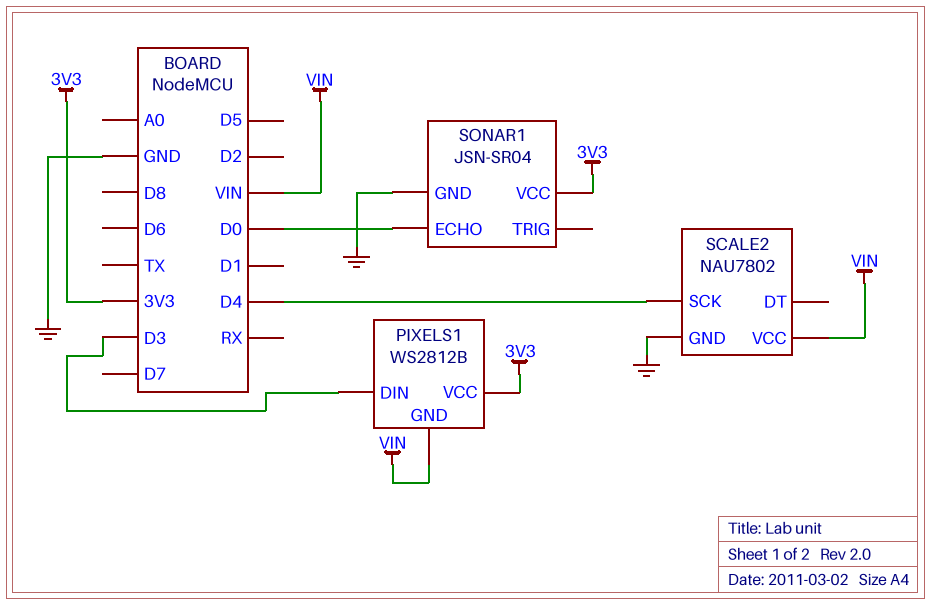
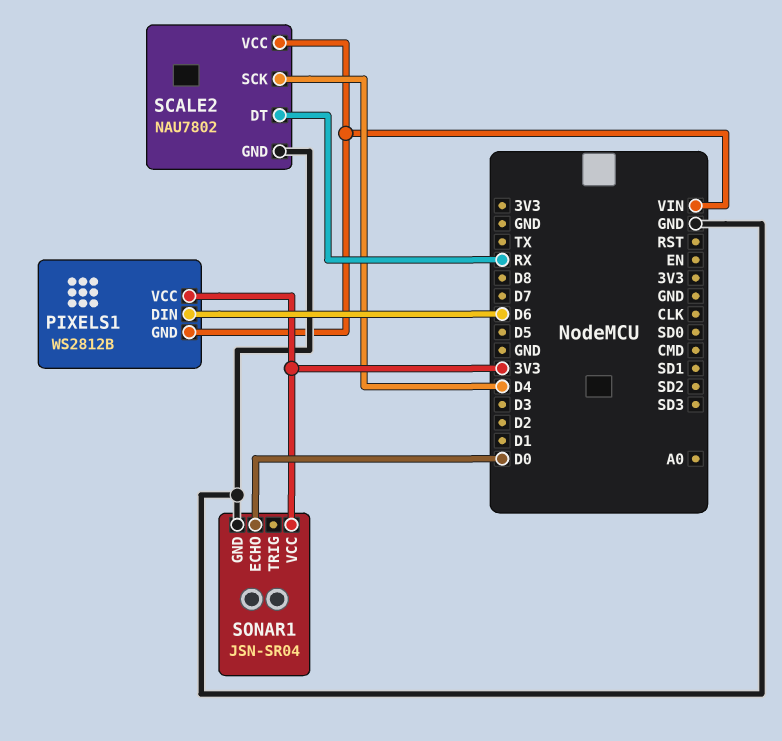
PIXELS1 pin DIN: D3 -> D6
SCALE2 pin DT: none -> RX

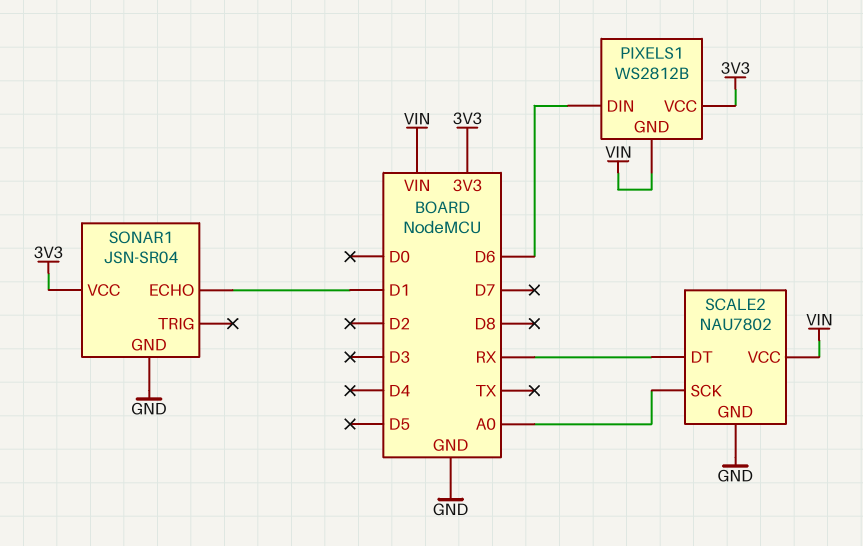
SCALE2 pin SCK: D4 -> A0
SONAR1 pin ECHO: D0 -> D1

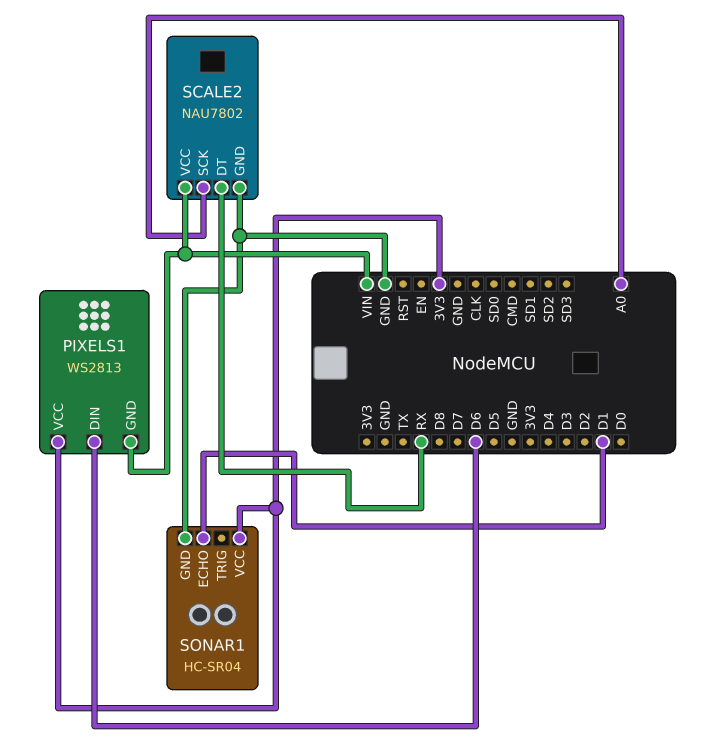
PIXELS1: WS2812B -> WS2813
SONAR1: JSN-SR04 -> HC-SR04

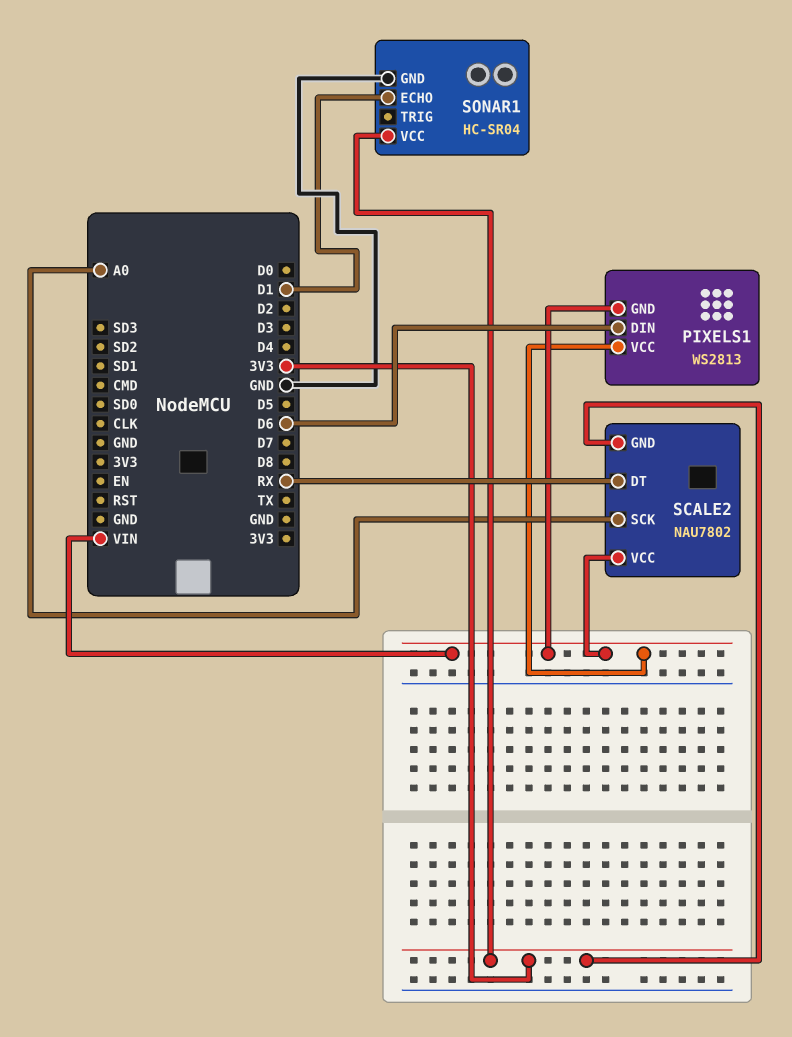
PIXELS1 pin VCC: 3V3 -> VIN
SCALE2 pin GND: GND -> 3V3

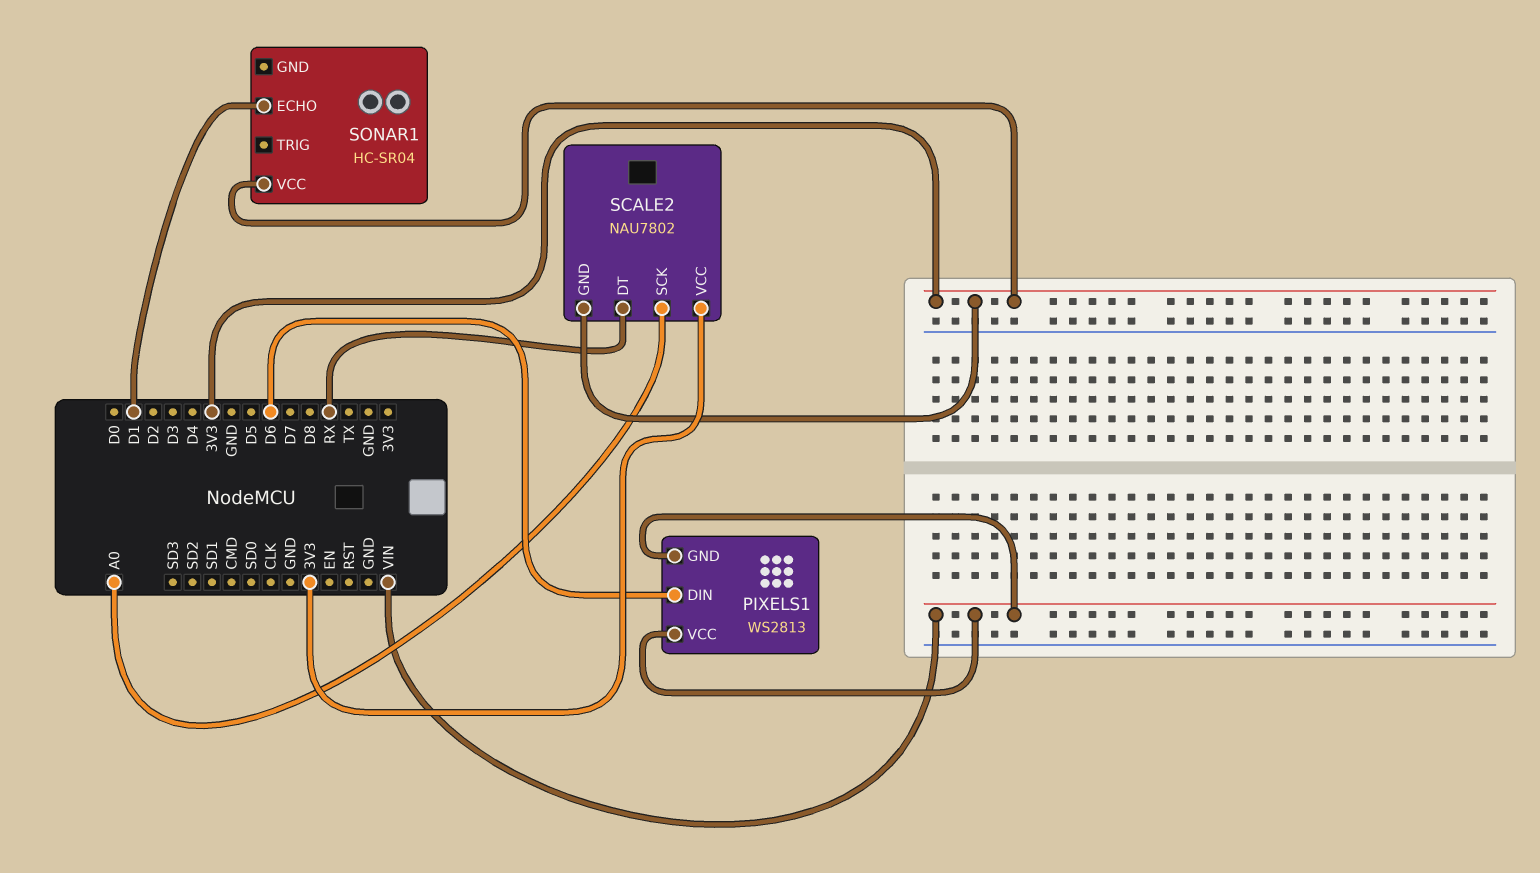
SCALE2 pin VCC: VIN -> 3V3
SONAR1 pin GND: GND -> none

